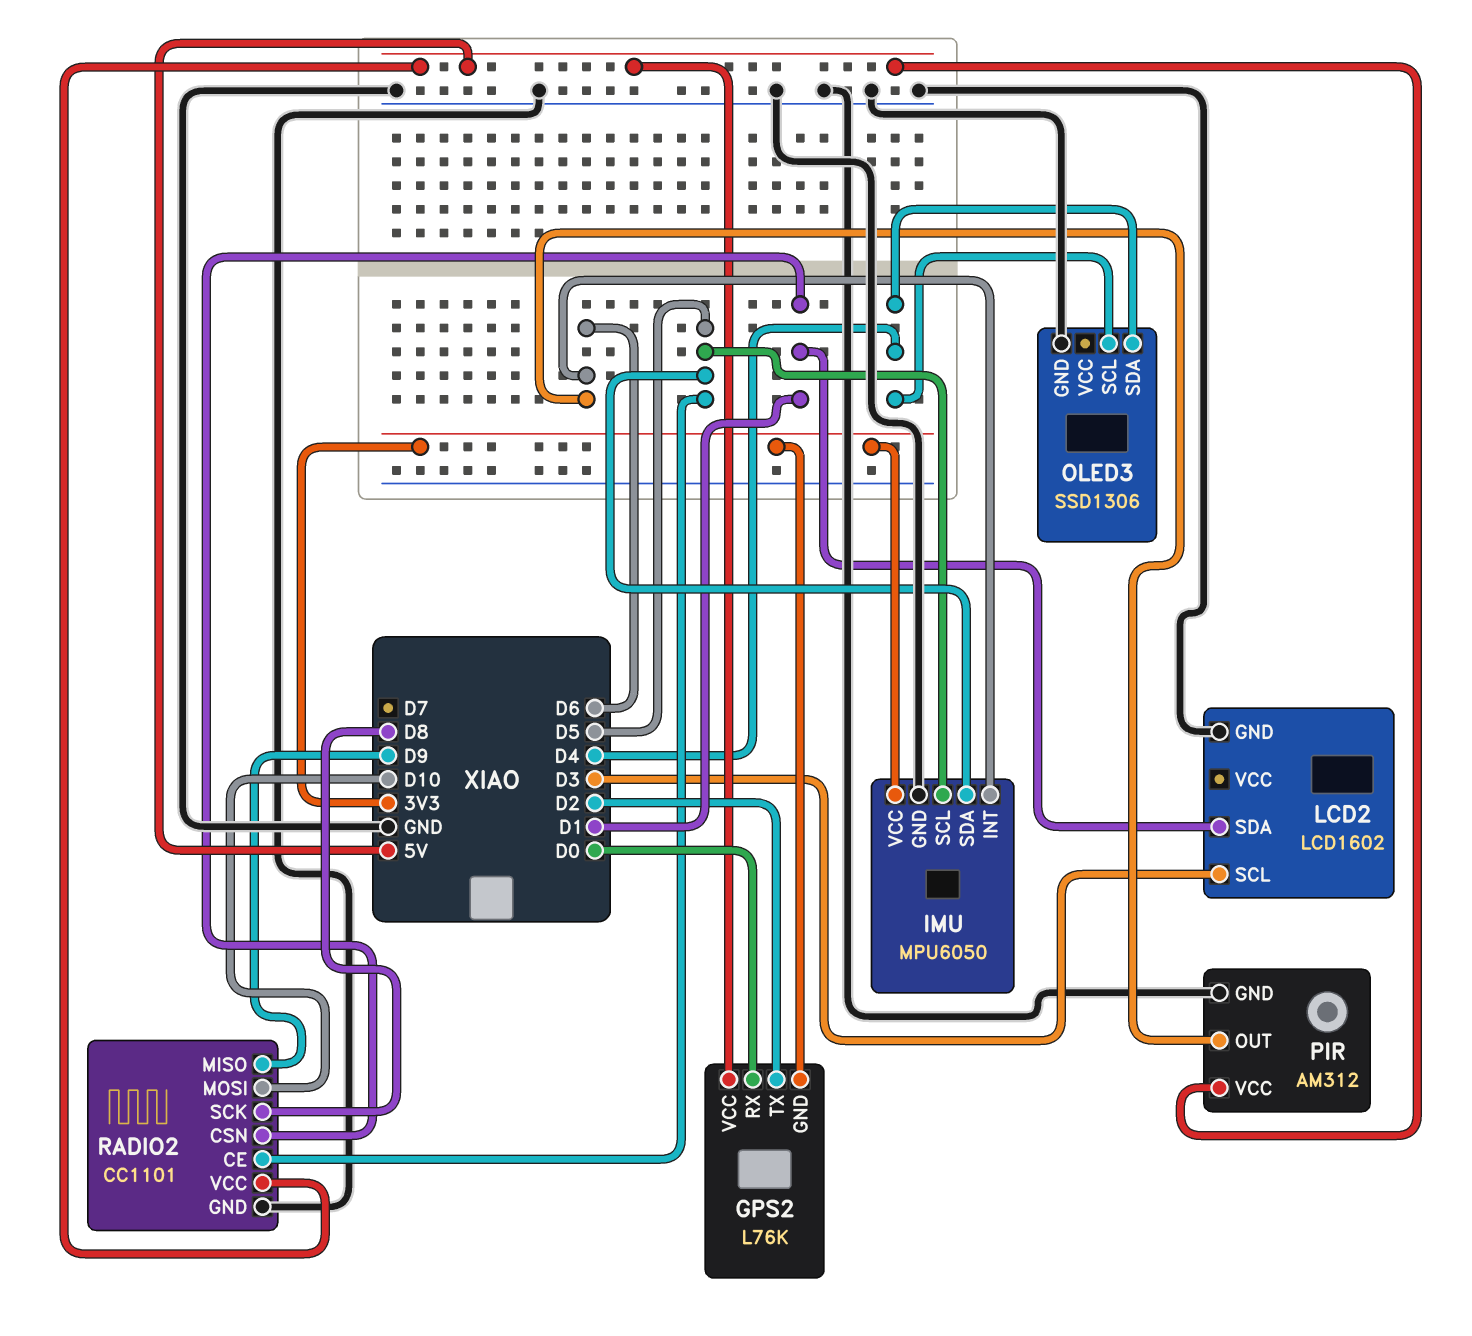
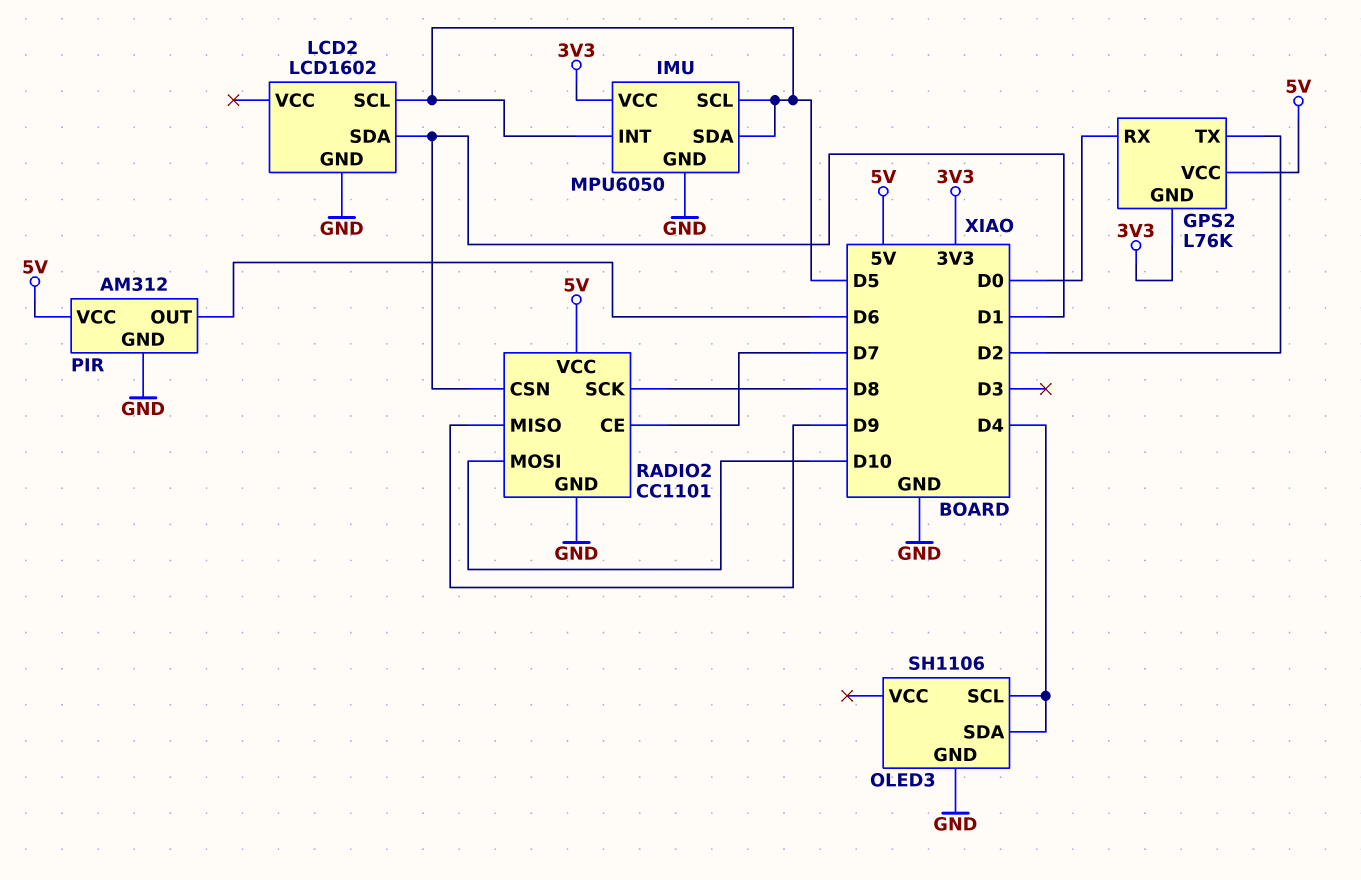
IMU pin INT: D6 -> D5
LCD2 pin SCL: D3 -> D5
OLED3: SSD1306 -> SH1106
RADIO2 pin CE: D5 -> D7

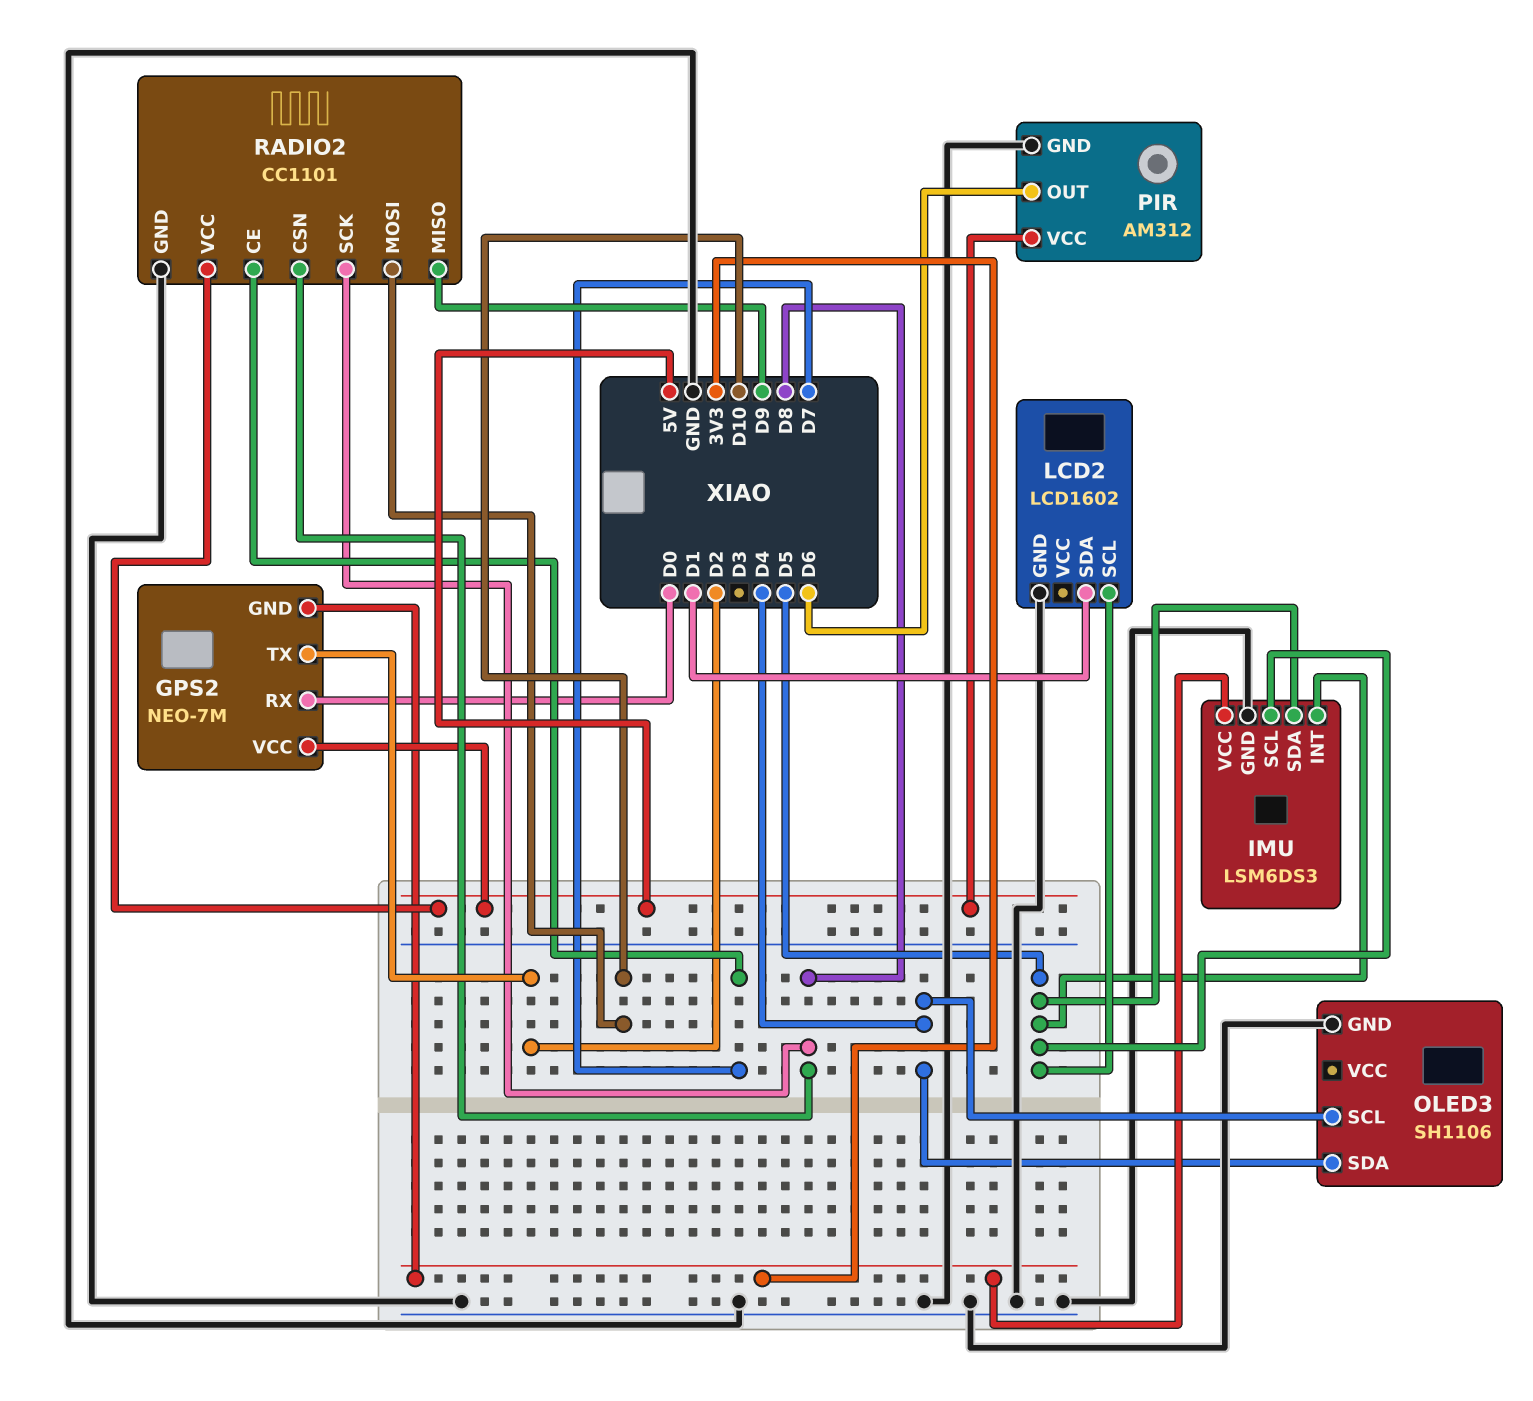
GPS2: L76K -> NEO-7M
IMU: MPU6050 -> LSM6DS3
RADIO2 pin CSN: D1 -> D8

